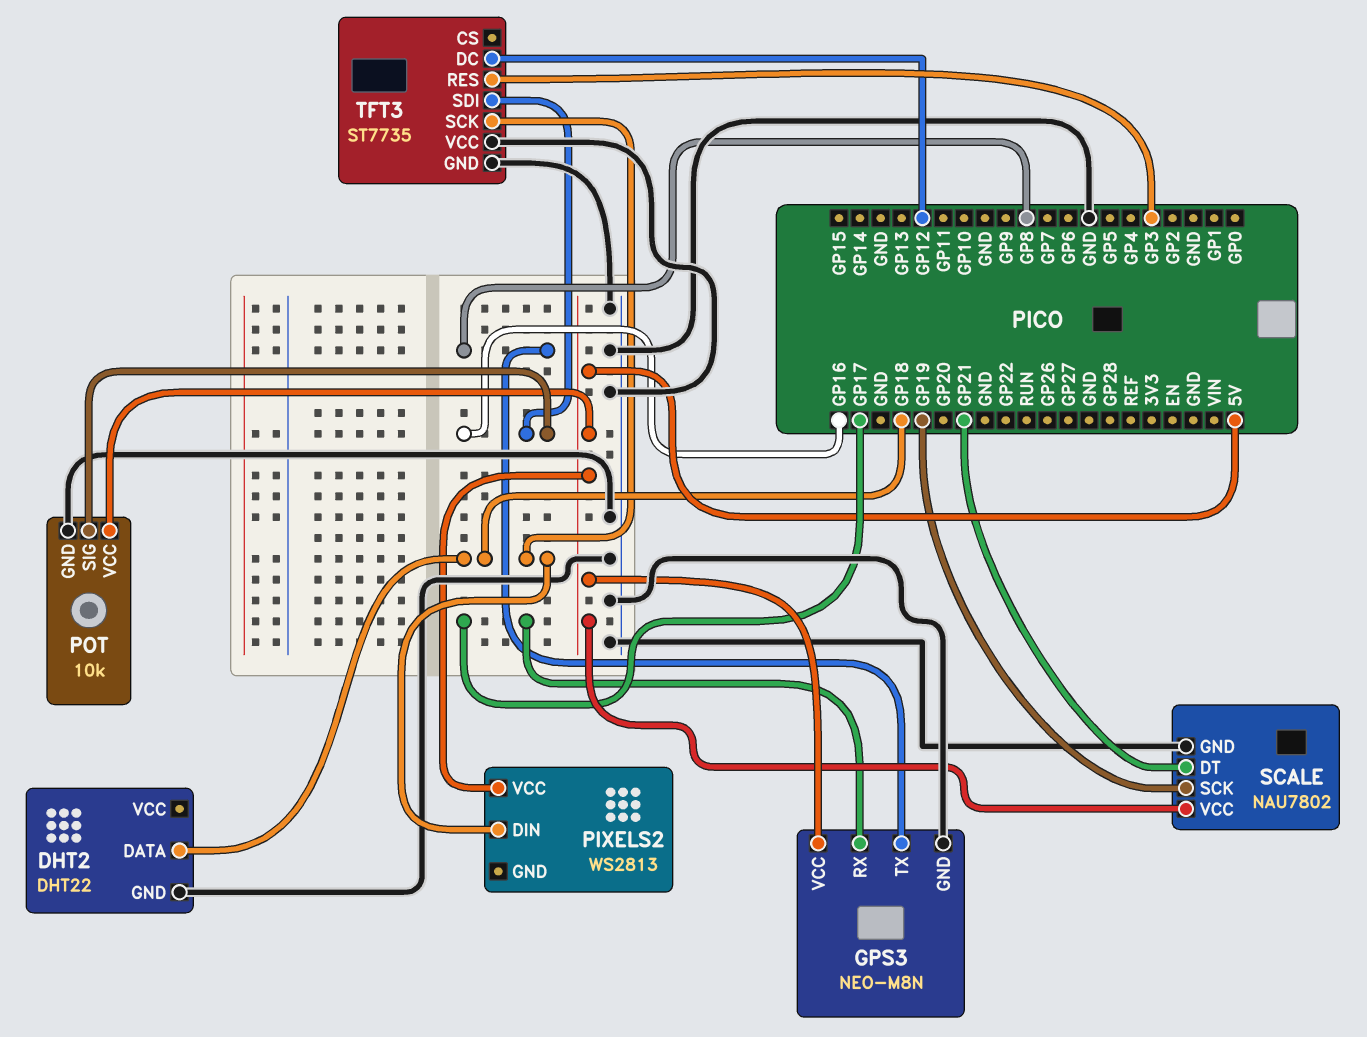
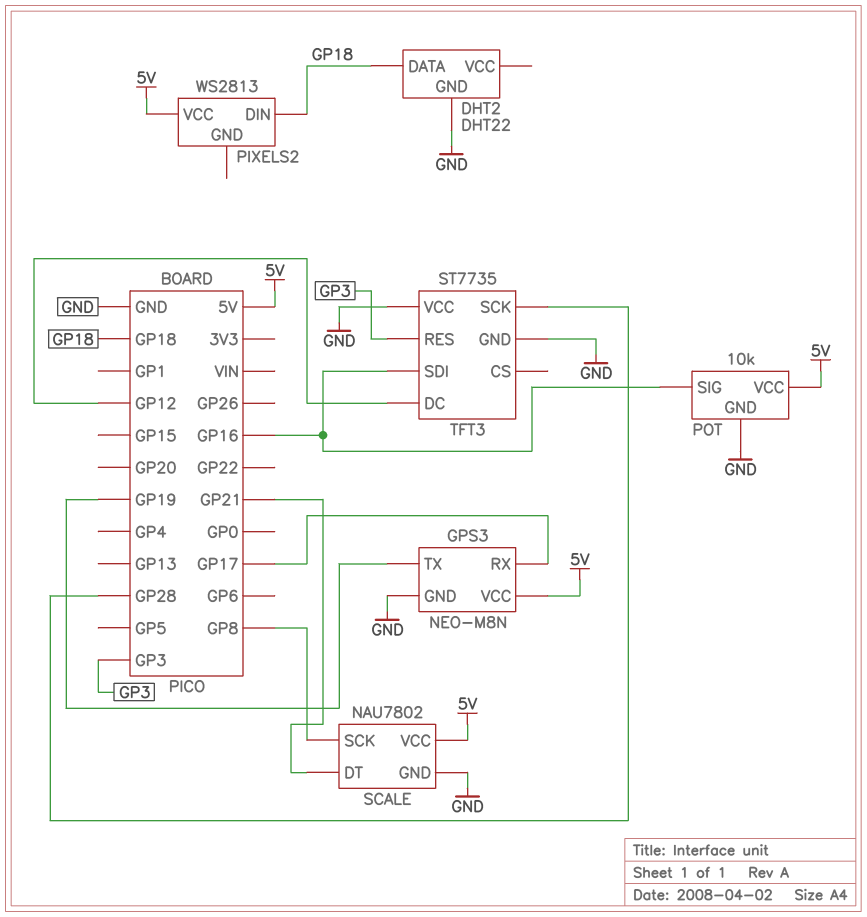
GPS3 pin TX: GP8 -> GP19
SCALE pin SCK: GP19 -> GP8
TFT3 pin SCK: GP18 -> GP28

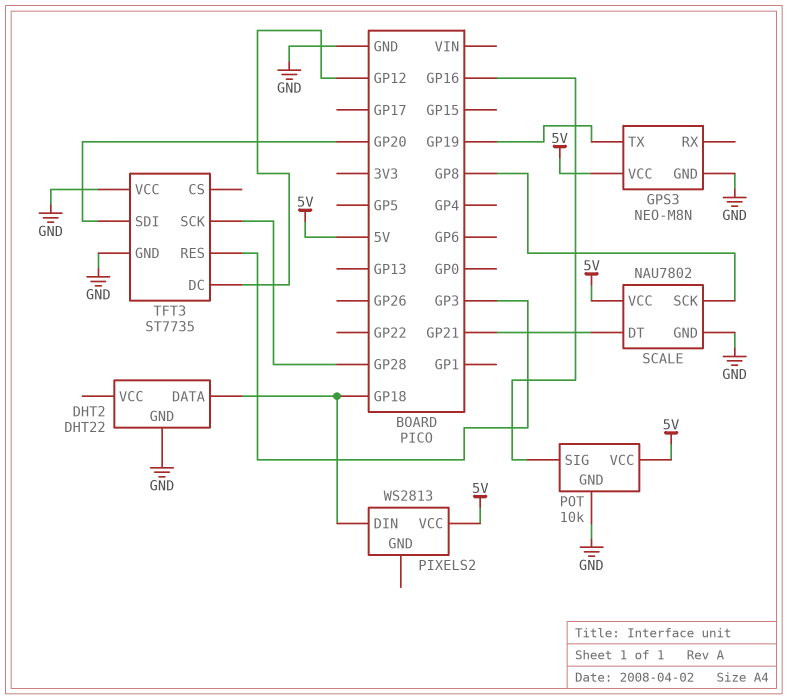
GPS3 pin RX: GP17 -> none
TFT3 pin SDI: GP16 -> GP20

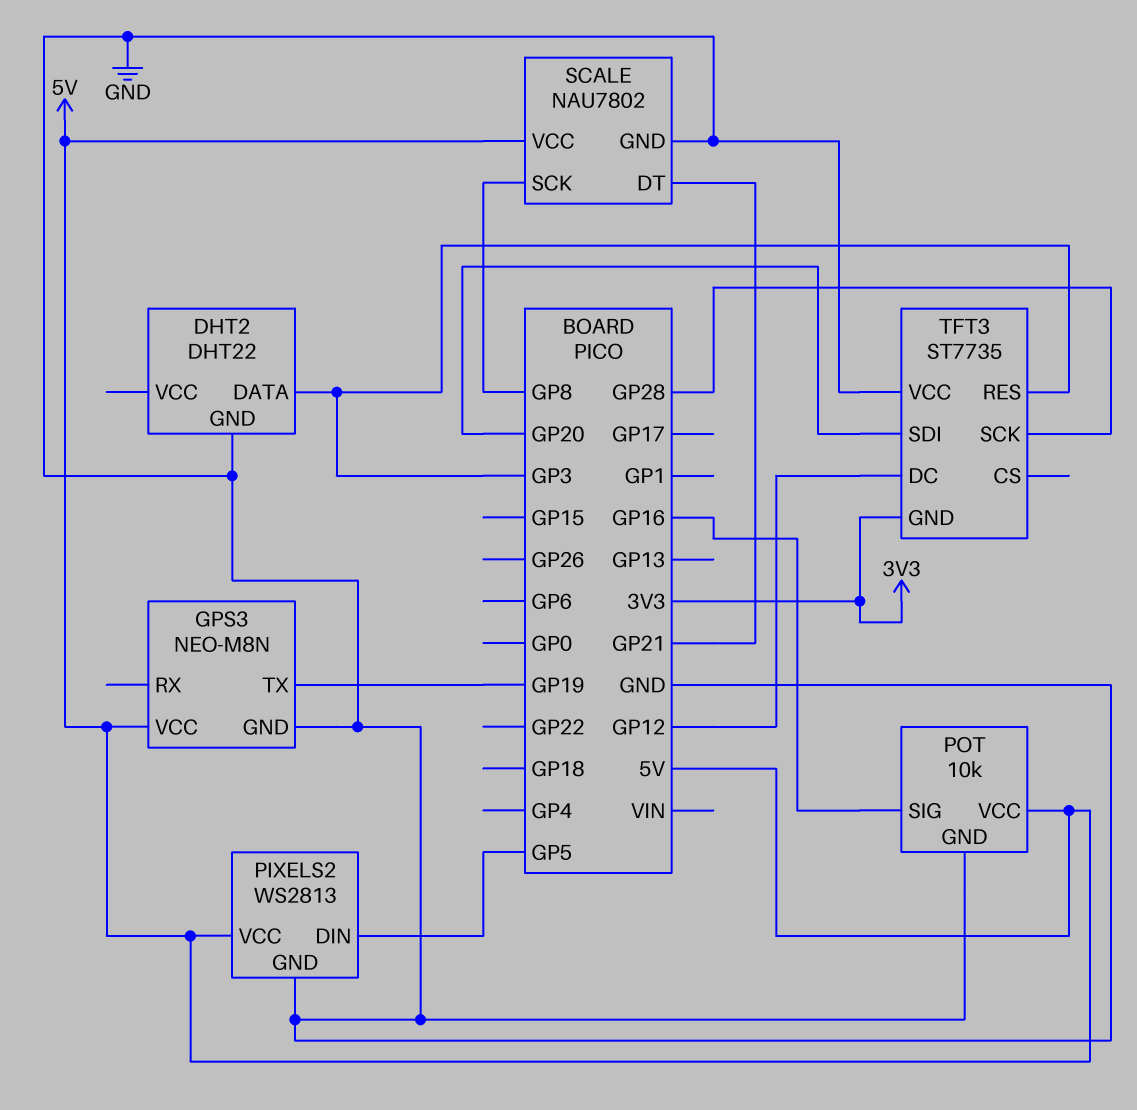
DHT2 pin DATA: GP18 -> GP3
PIXELS2 pin DIN: GP18 -> GP5
PIXELS2 pin GND: none -> GND
TFT3 pin GND: GND -> 3V3

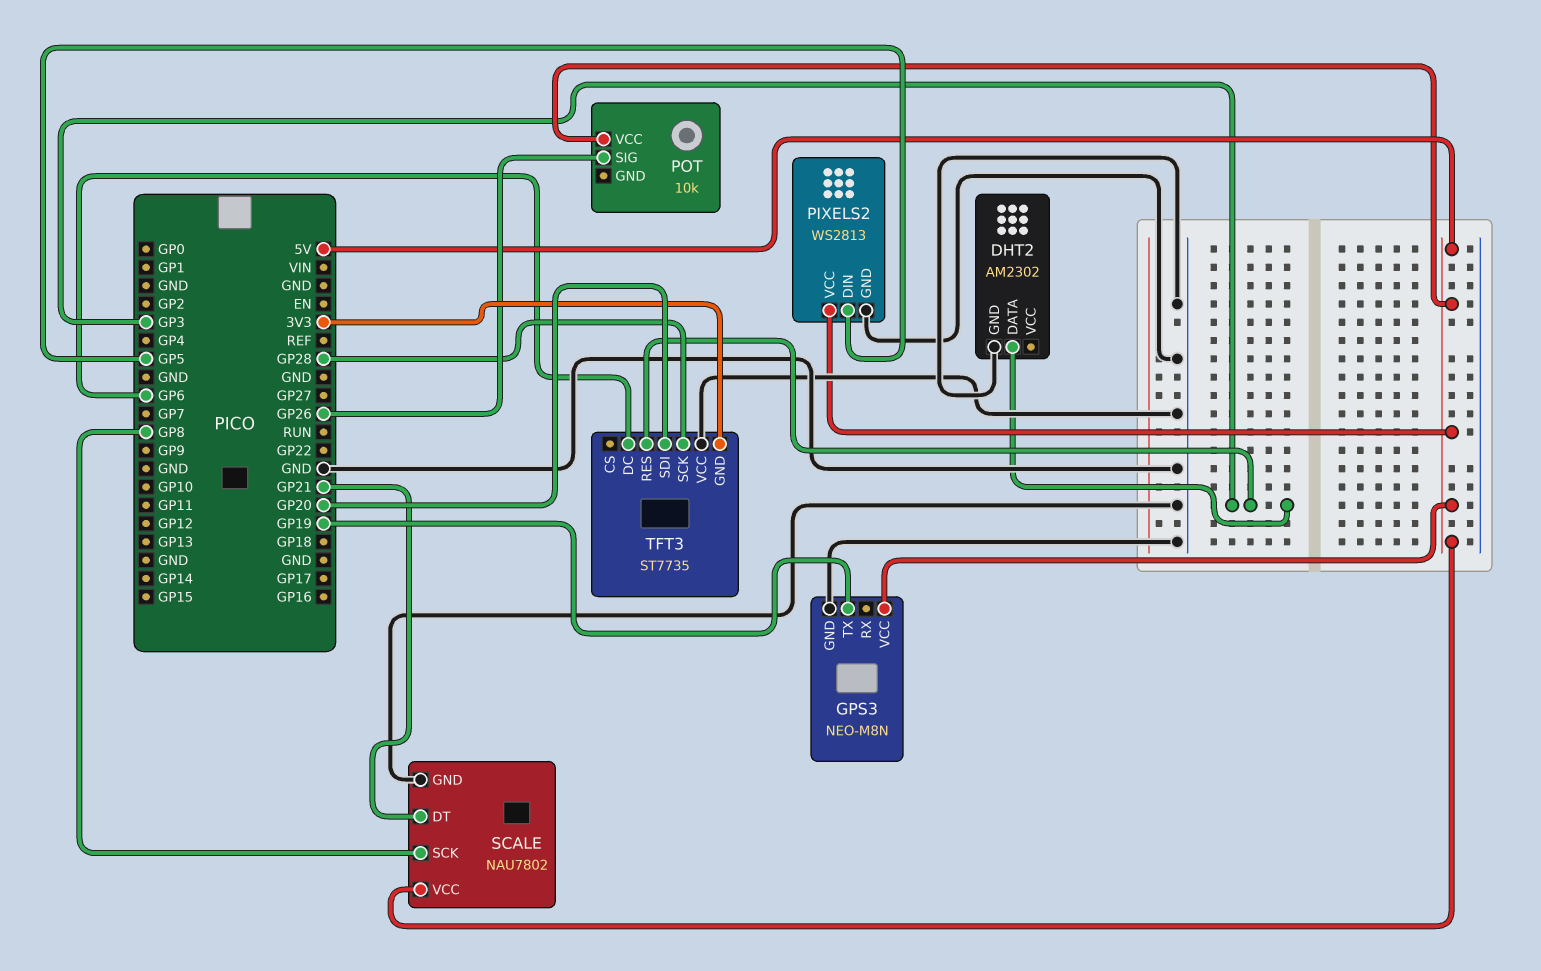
DHT2: DHT22 -> AM2302
POT pin GND: GND -> none
POT pin SIG: GP16 -> GP26
TFT3 pin DC: GP12 -> GP6

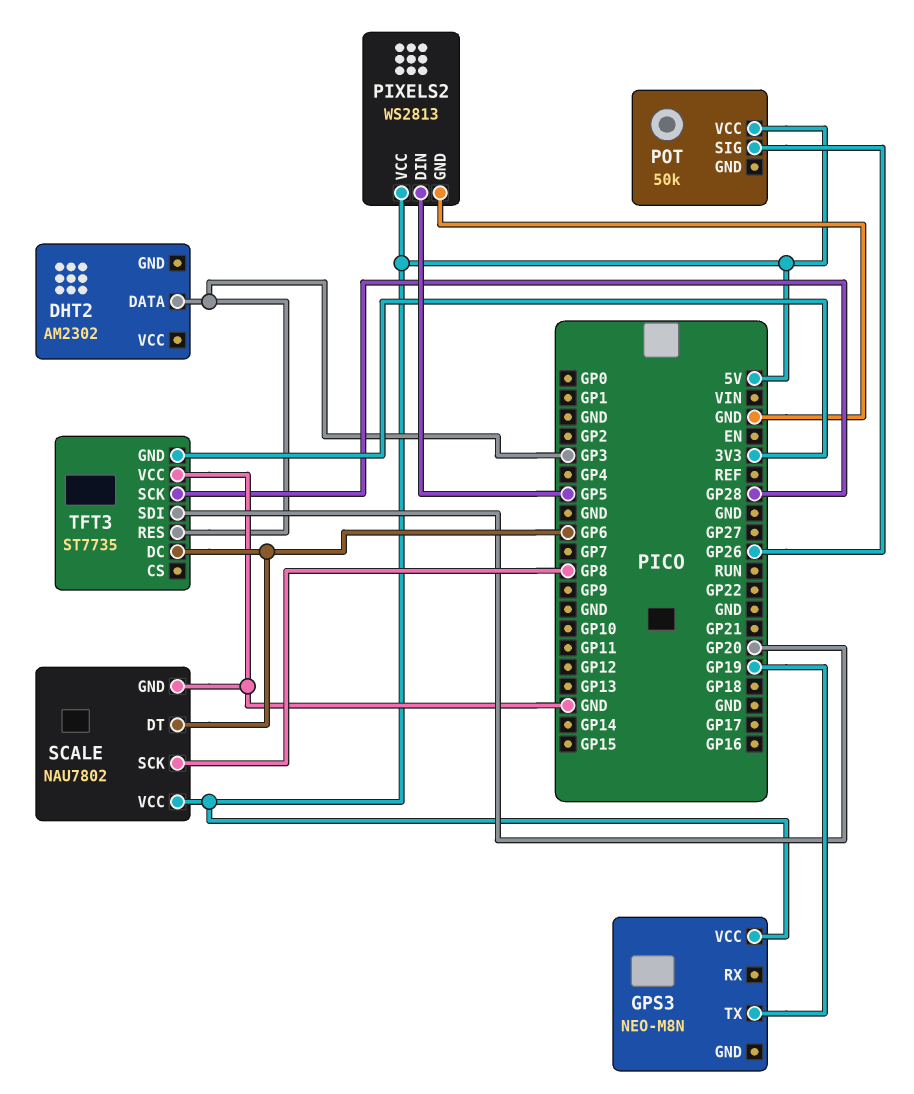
DHT2 pin GND: GND -> none
GPS3 pin GND: GND -> none
POT: 10k -> 50k
SCALE pin DT: GP21 -> GP6

